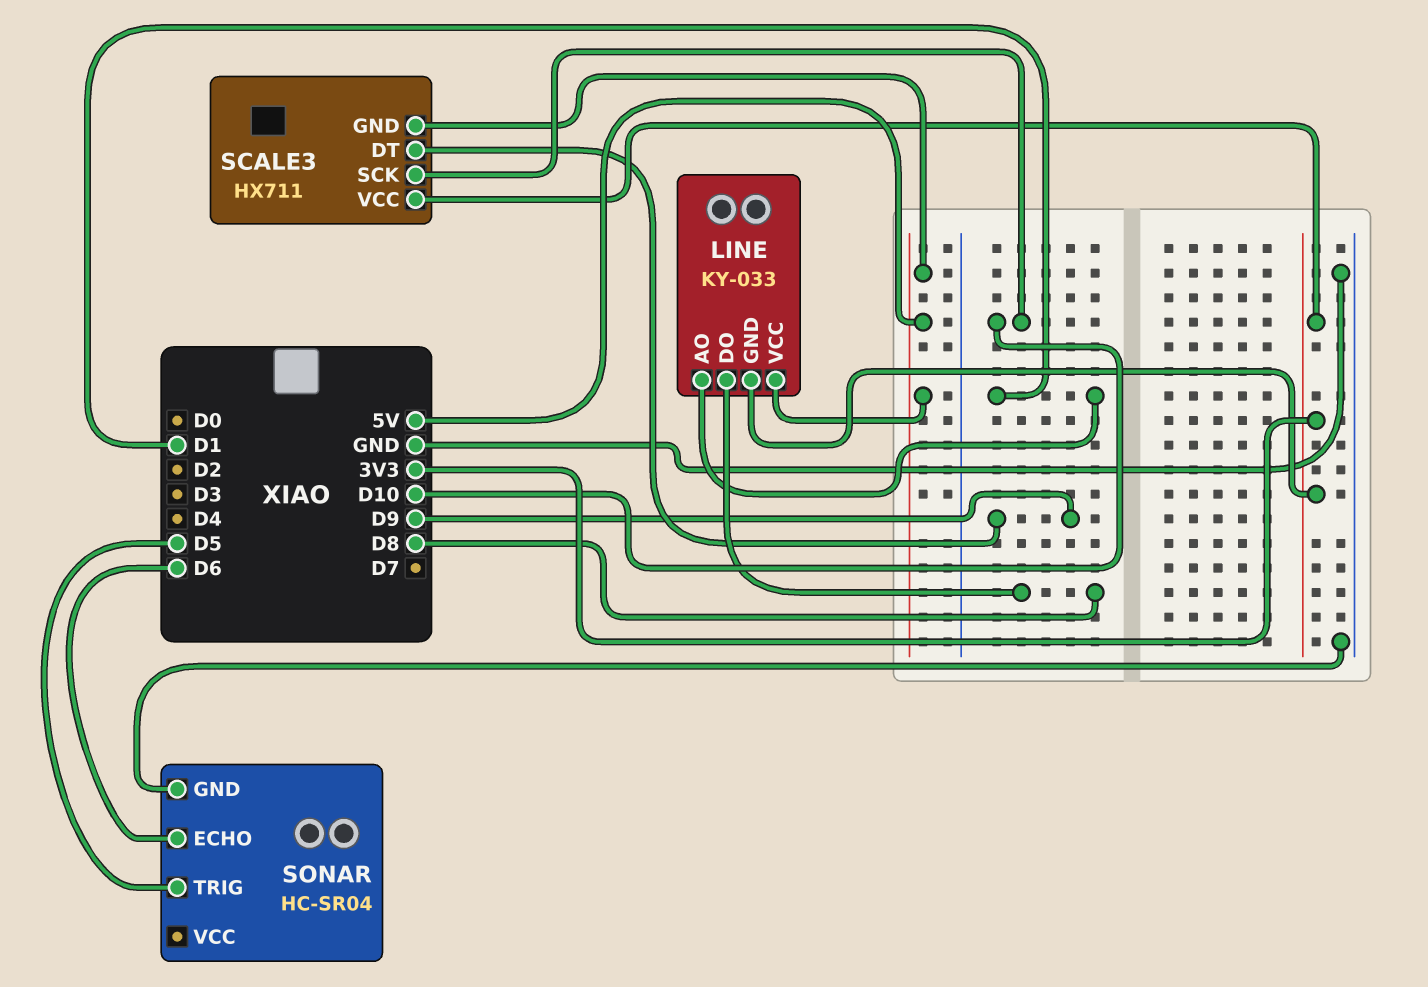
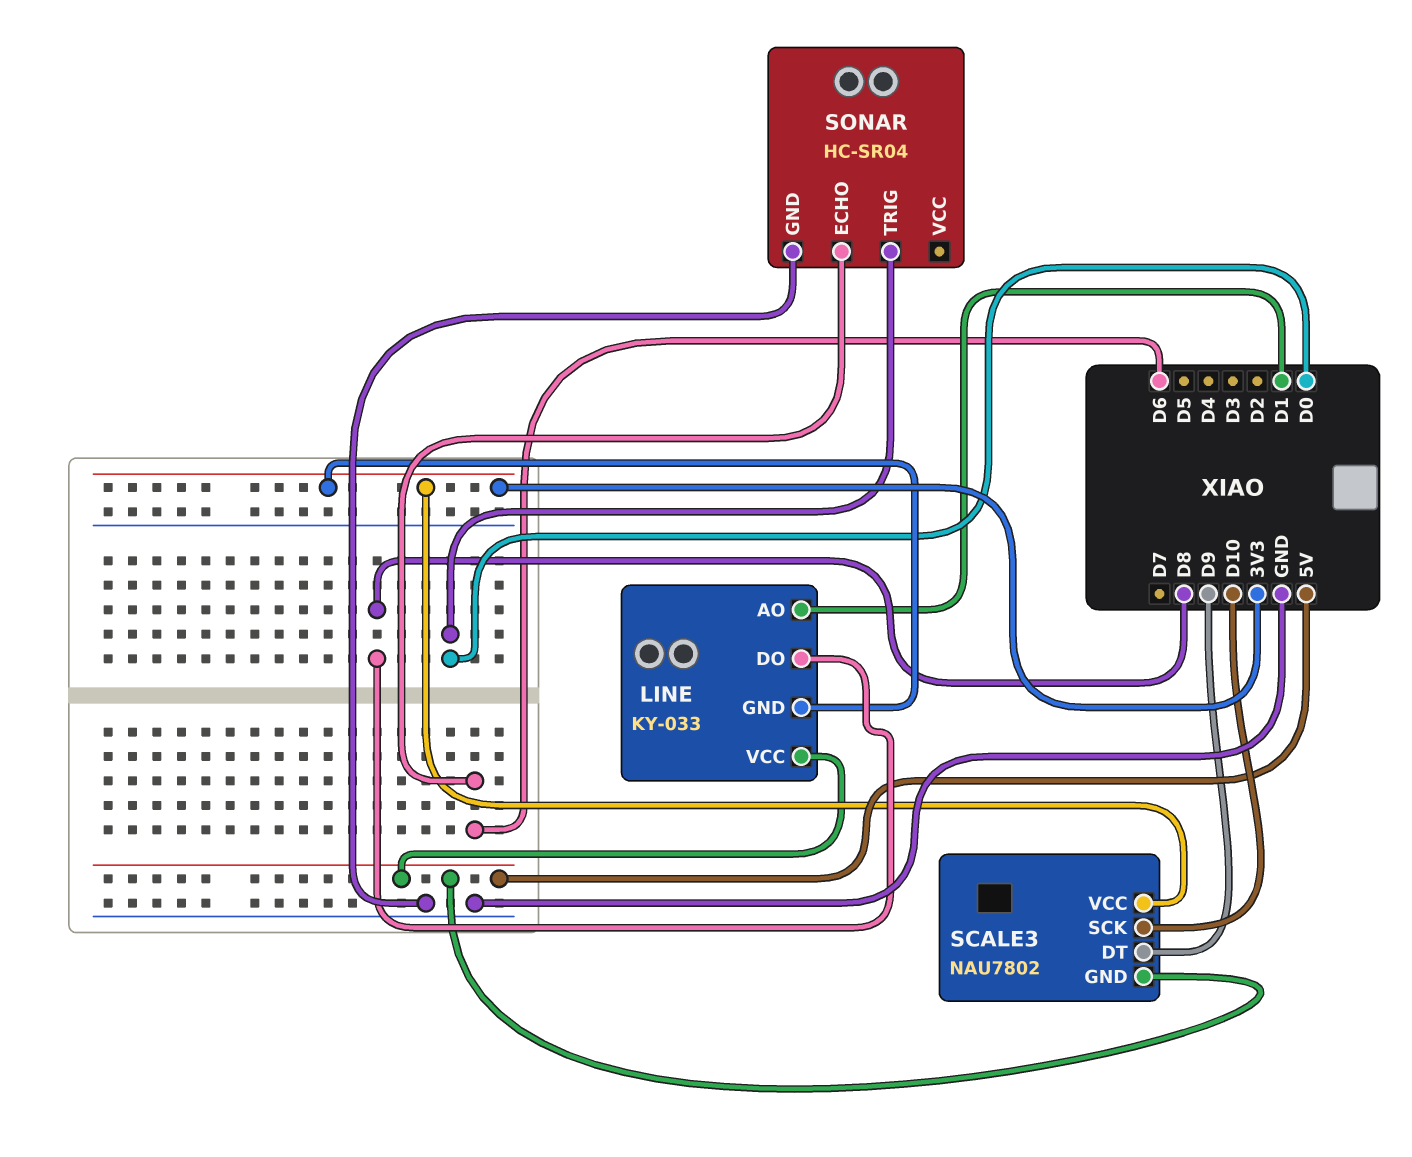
SCALE3: HX711 -> NAU7802
SONAR pin TRIG: D5 -> D0

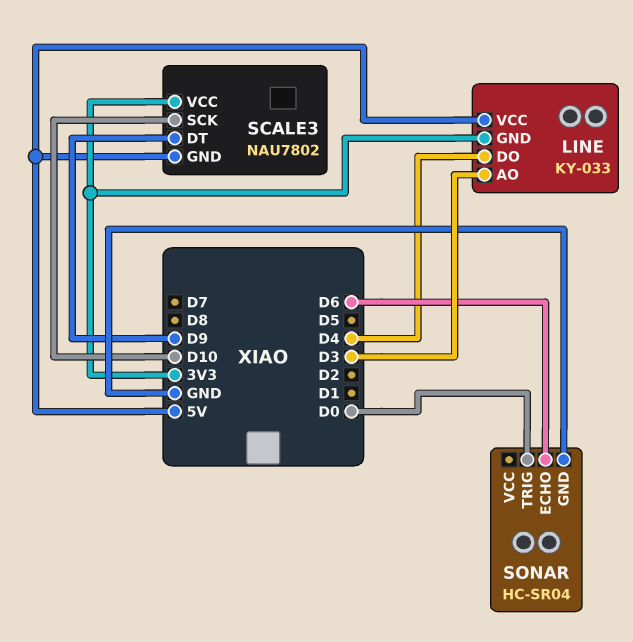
LINE pin AO: D1 -> D3
LINE pin DO: D8 -> D4

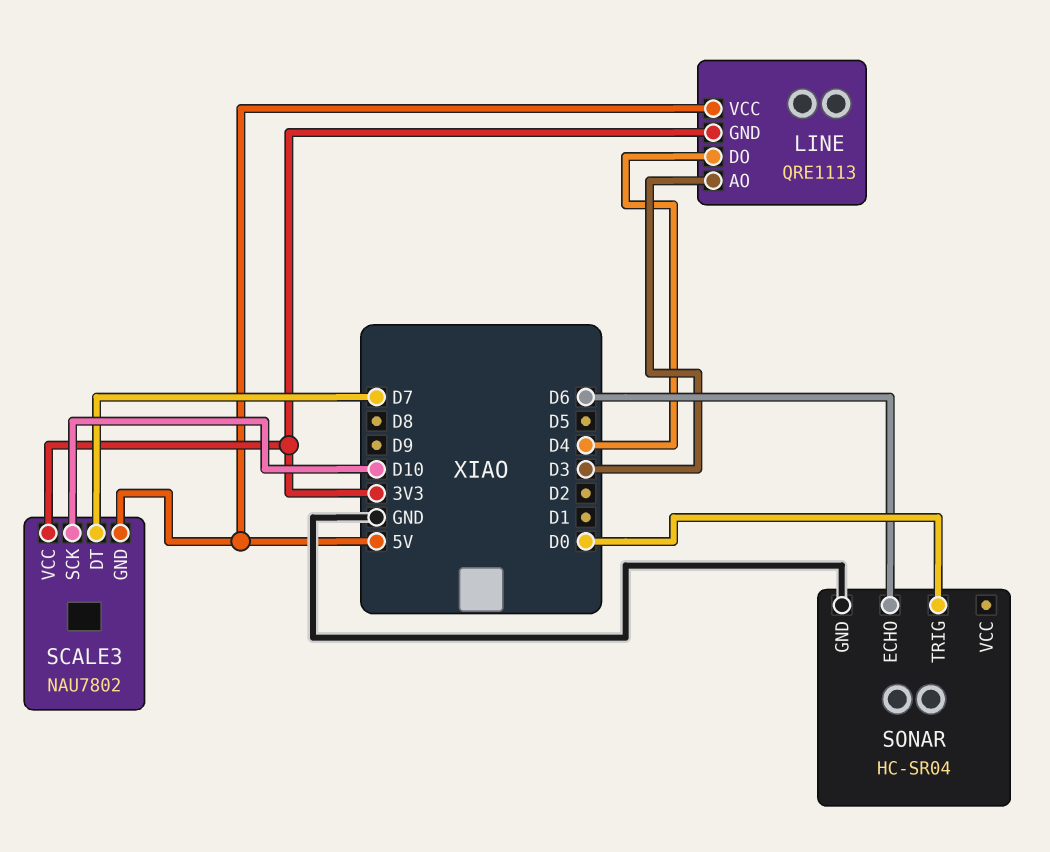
LINE: KY-033 -> QRE1113
SCALE3 pin DT: D9 -> D7

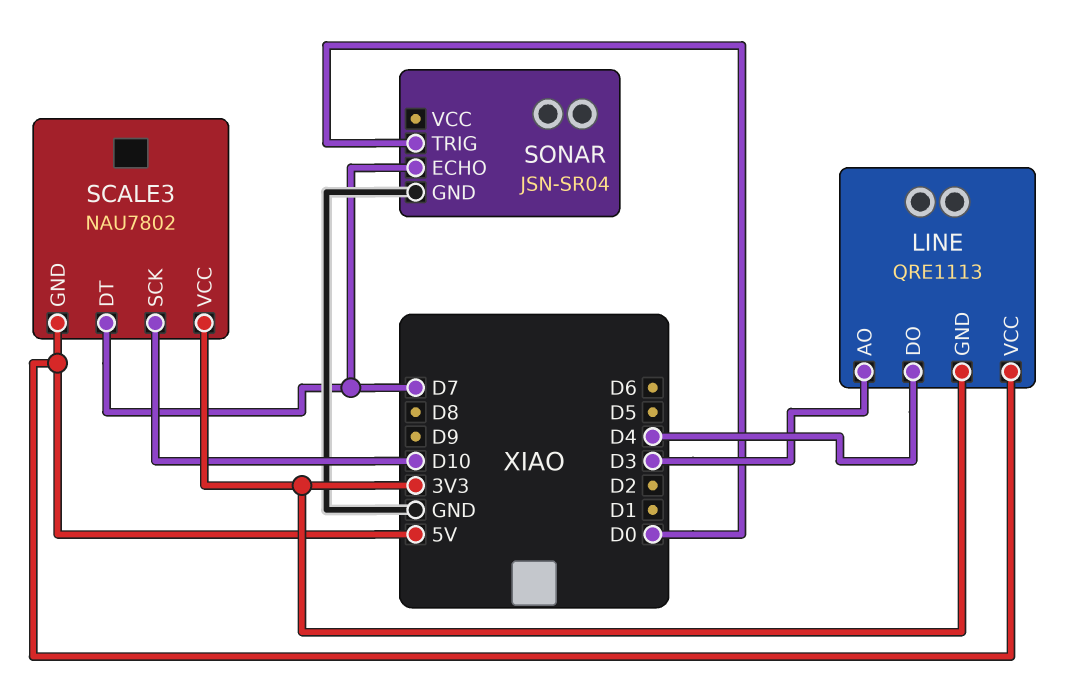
SONAR: HC-SR04 -> JSN-SR04
SONAR pin ECHO: D6 -> D7

